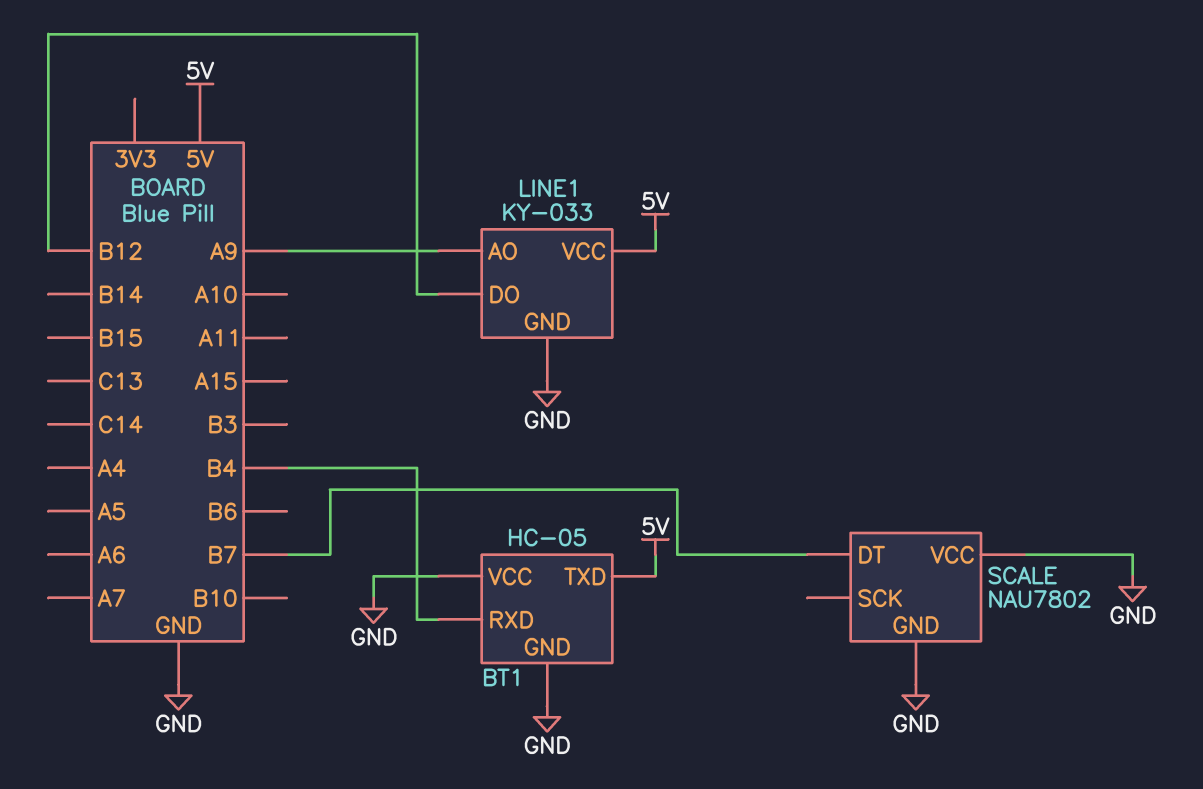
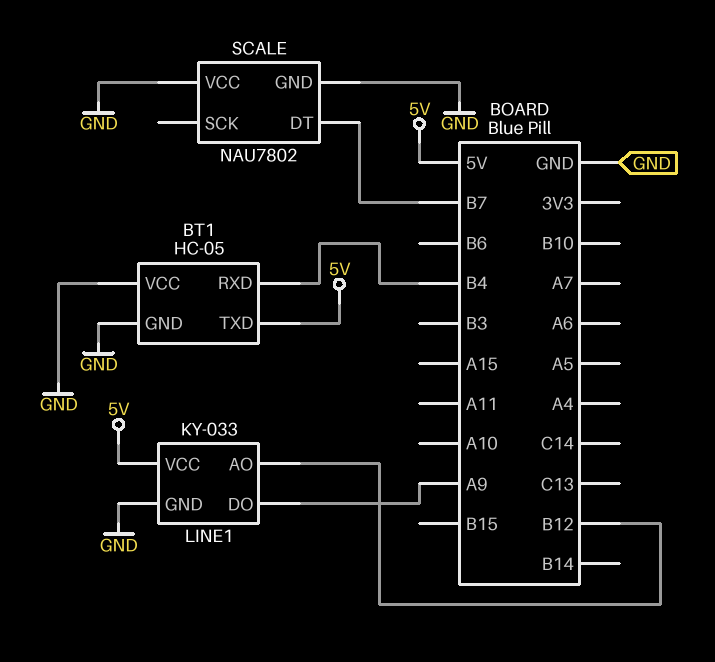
LINE1 pin AO: A9 -> B12
LINE1 pin DO: B12 -> A9

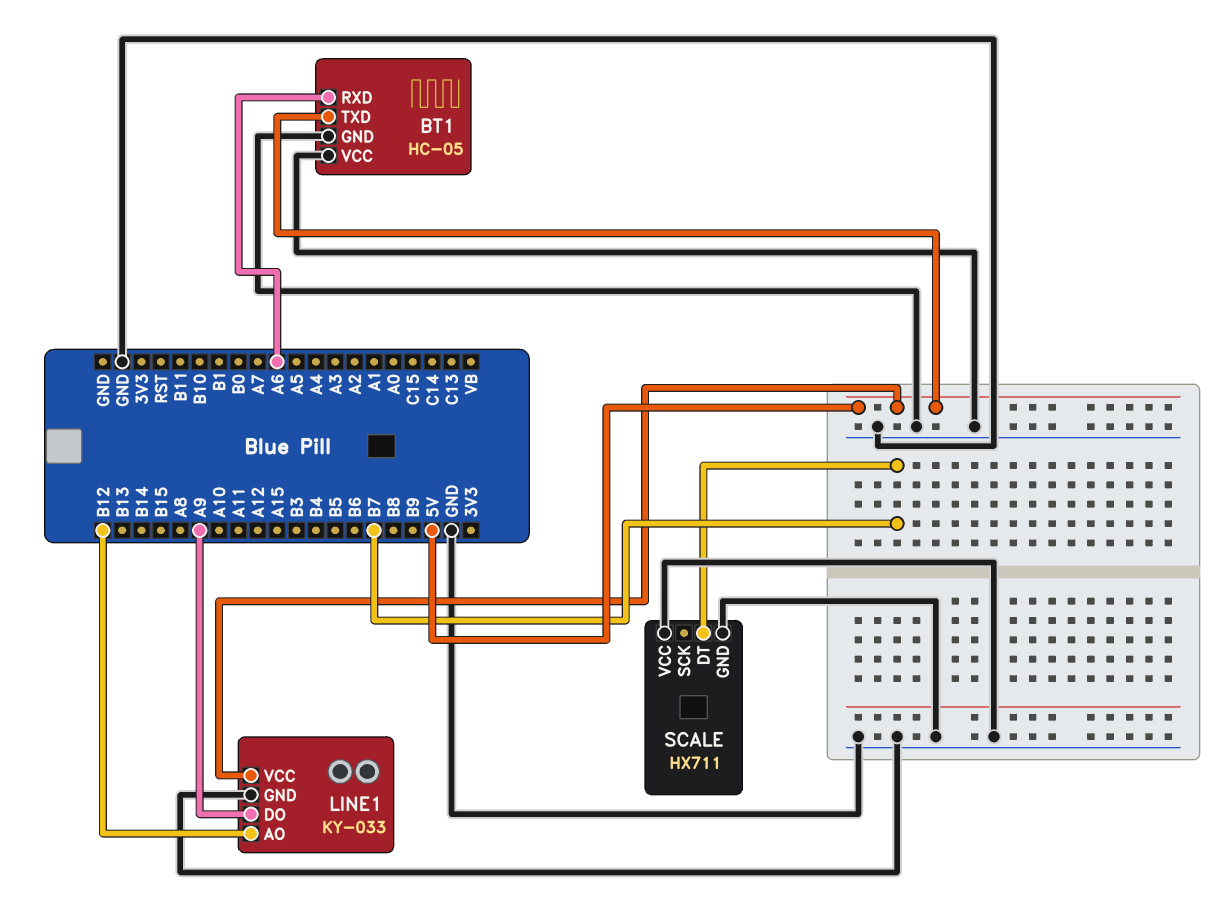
BT1 pin RXD: B4 -> A6
SCALE: NAU7802 -> HX711

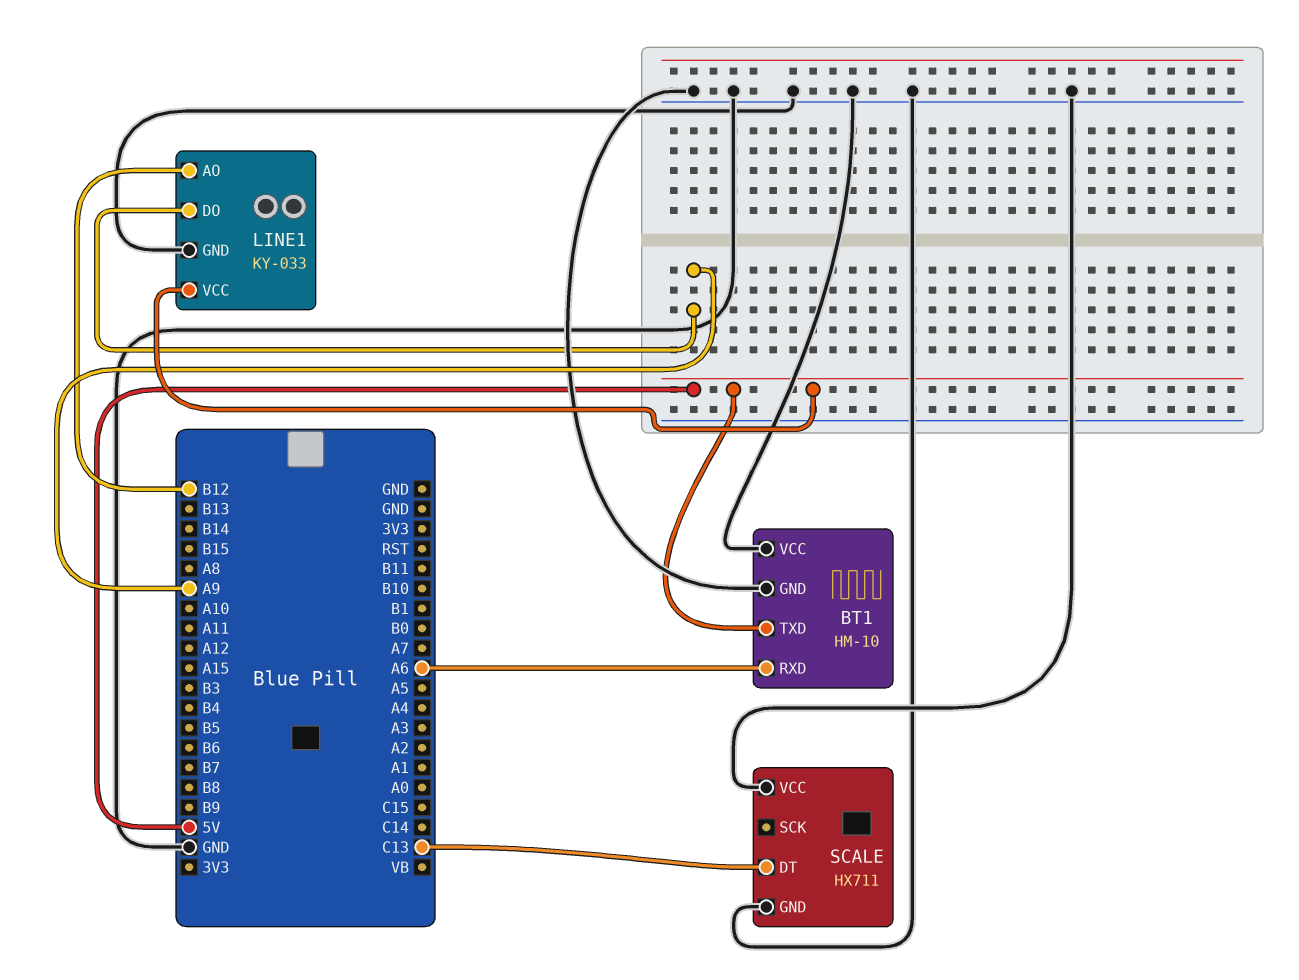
BT1: HC-05 -> HM-10
SCALE pin DT: B7 -> C13

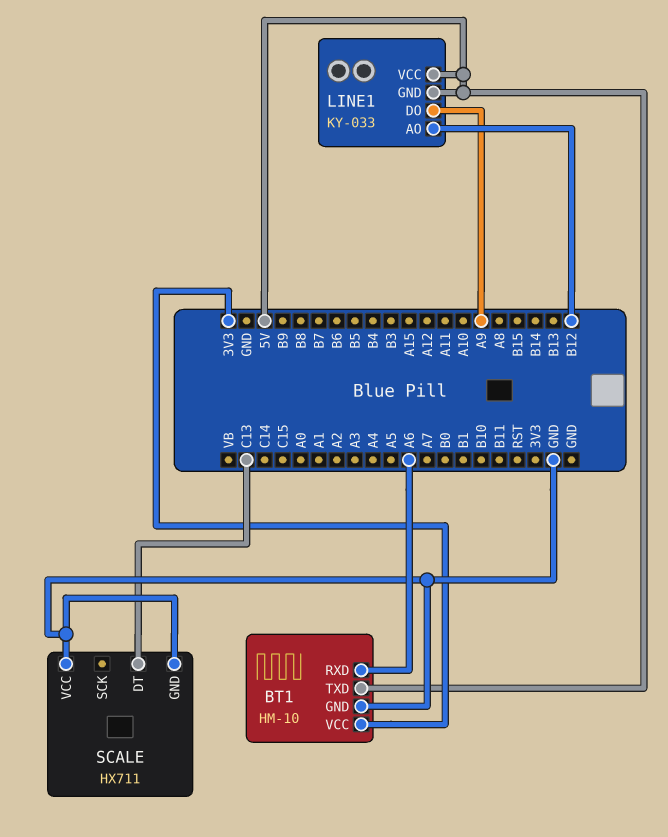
BT1 pin VCC: GND -> 3V3
LINE1 pin GND: GND -> 5V

